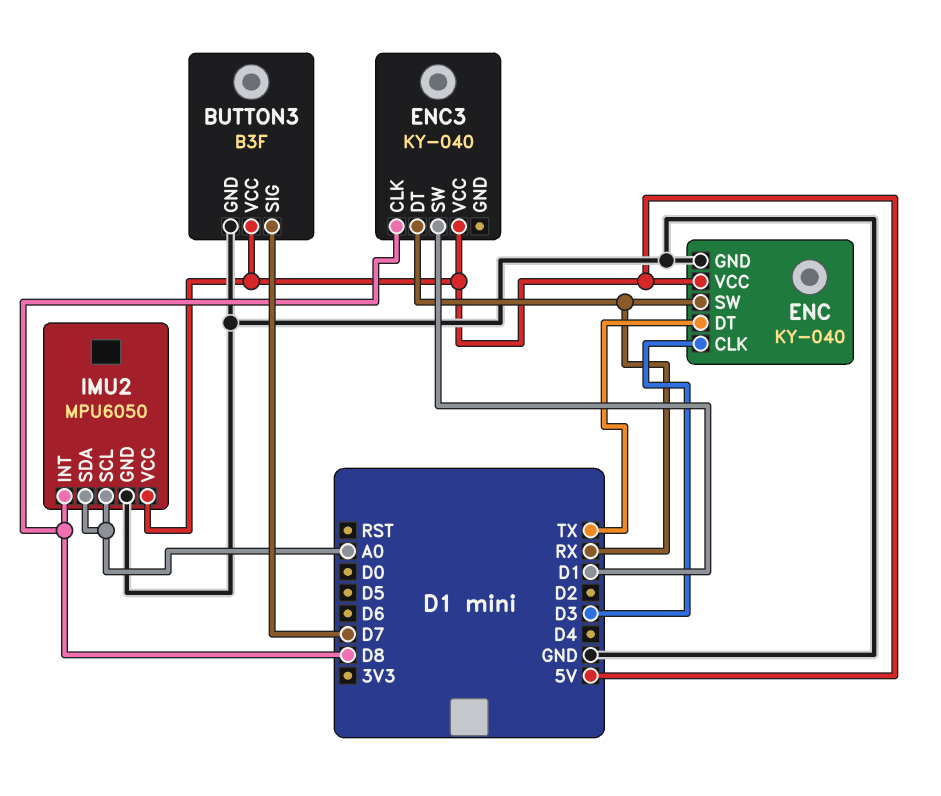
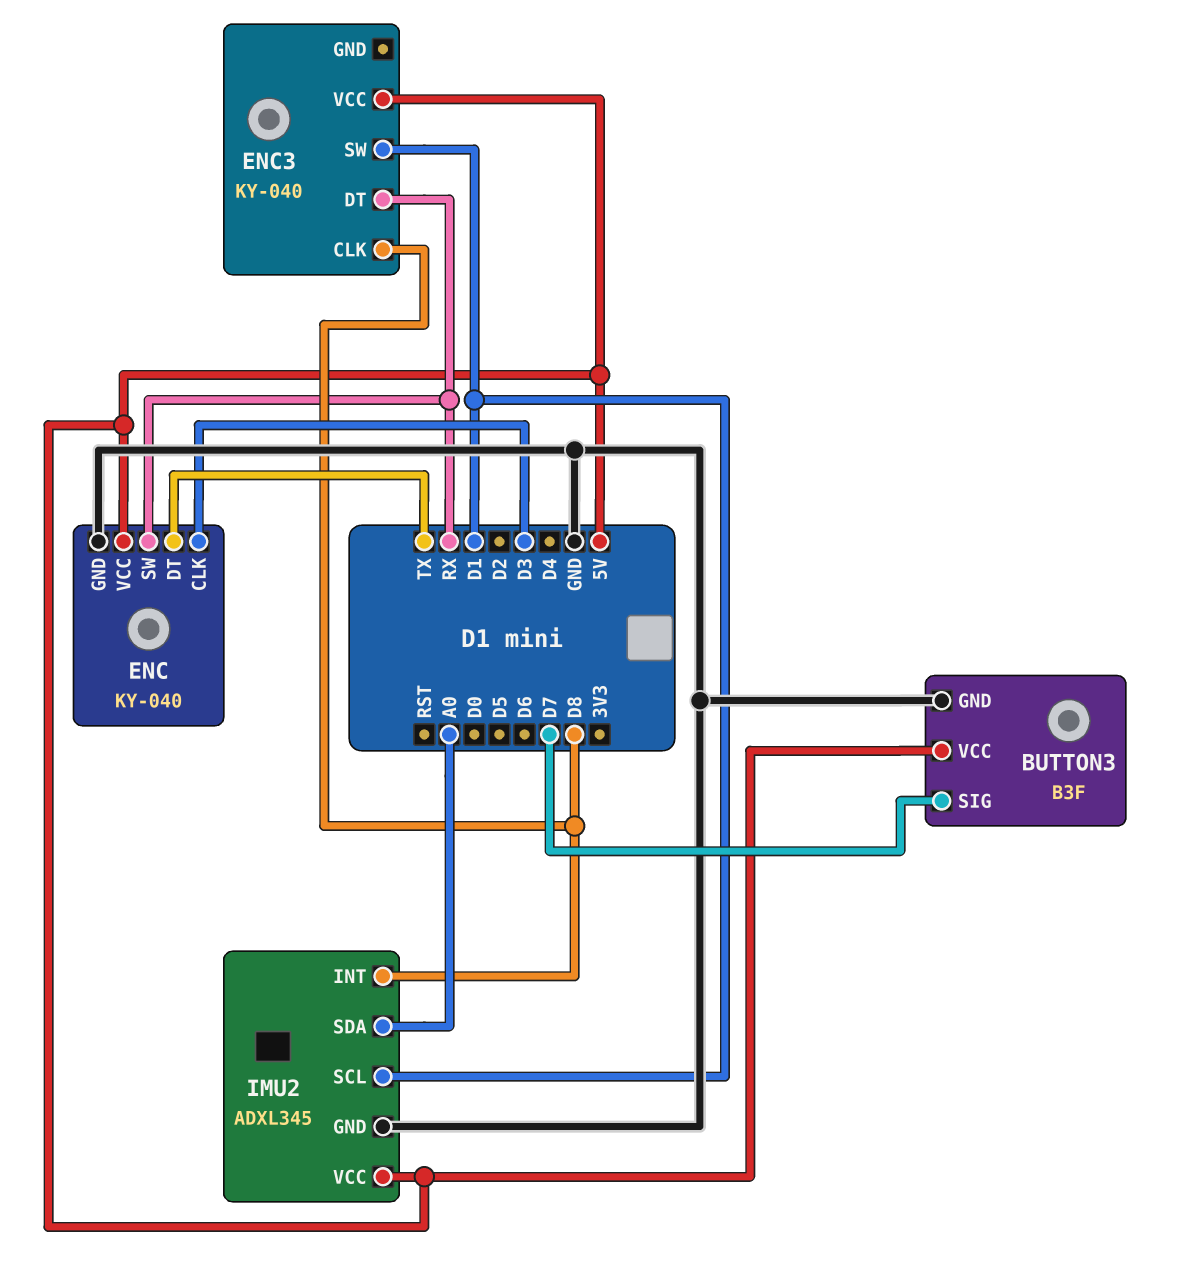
IMU2: MPU6050 -> ADXL345
IMU2 pin SCL: A0 -> D1

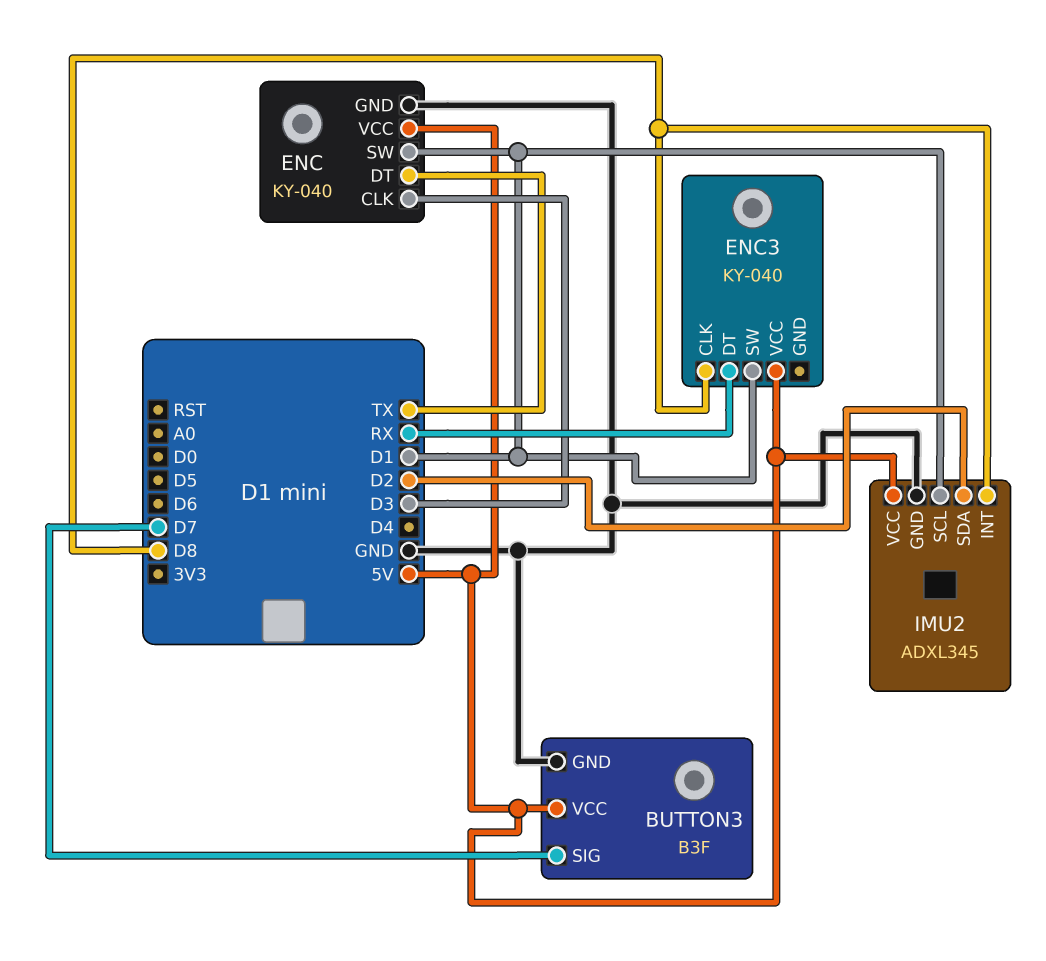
ENC pin SW: RX -> D1
IMU2 pin SDA: A0 -> D2

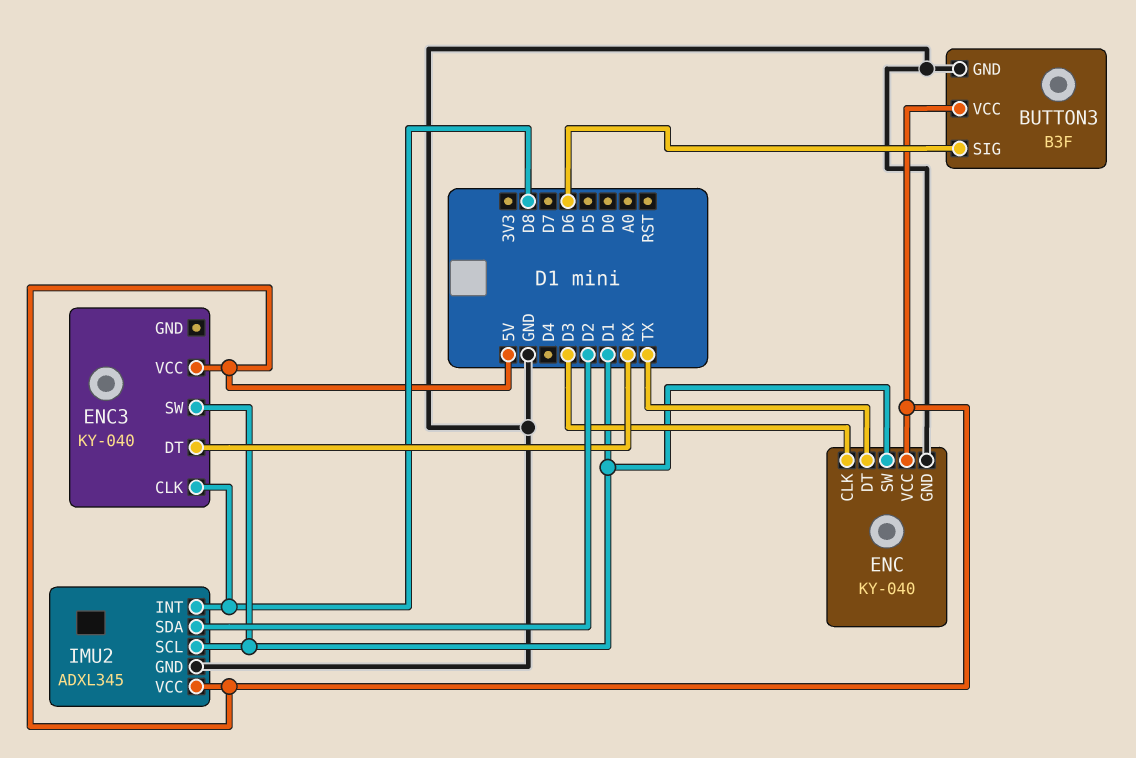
BUTTON3 pin SIG: D7 -> D6

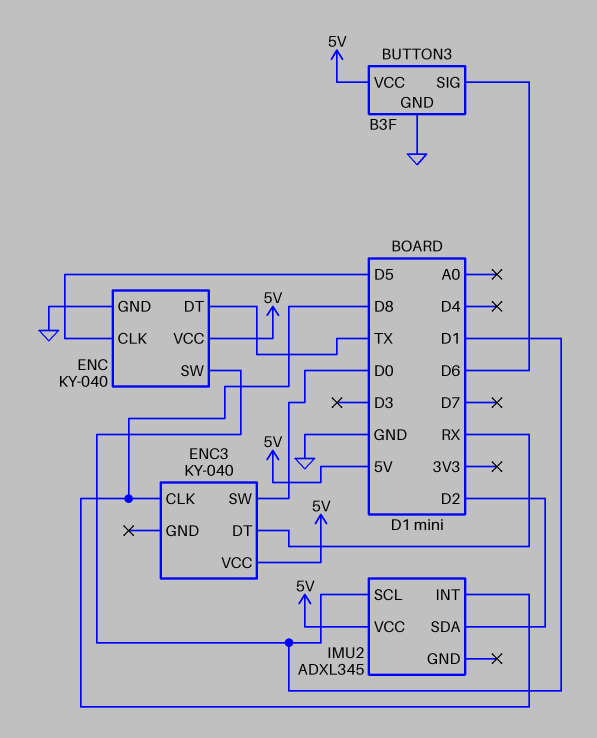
ENC pin CLK: D3 -> D5
ENC3 pin SW: D1 -> D0
IMU2 pin GND: GND -> none

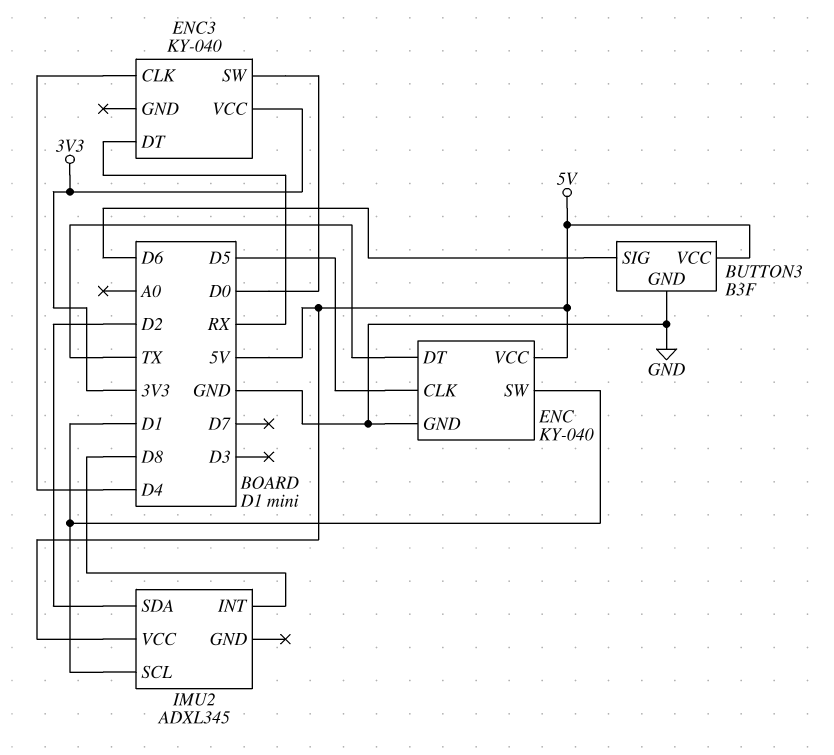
ENC3 pin CLK: D8 -> D4
ENC3 pin VCC: 5V -> 3V3

